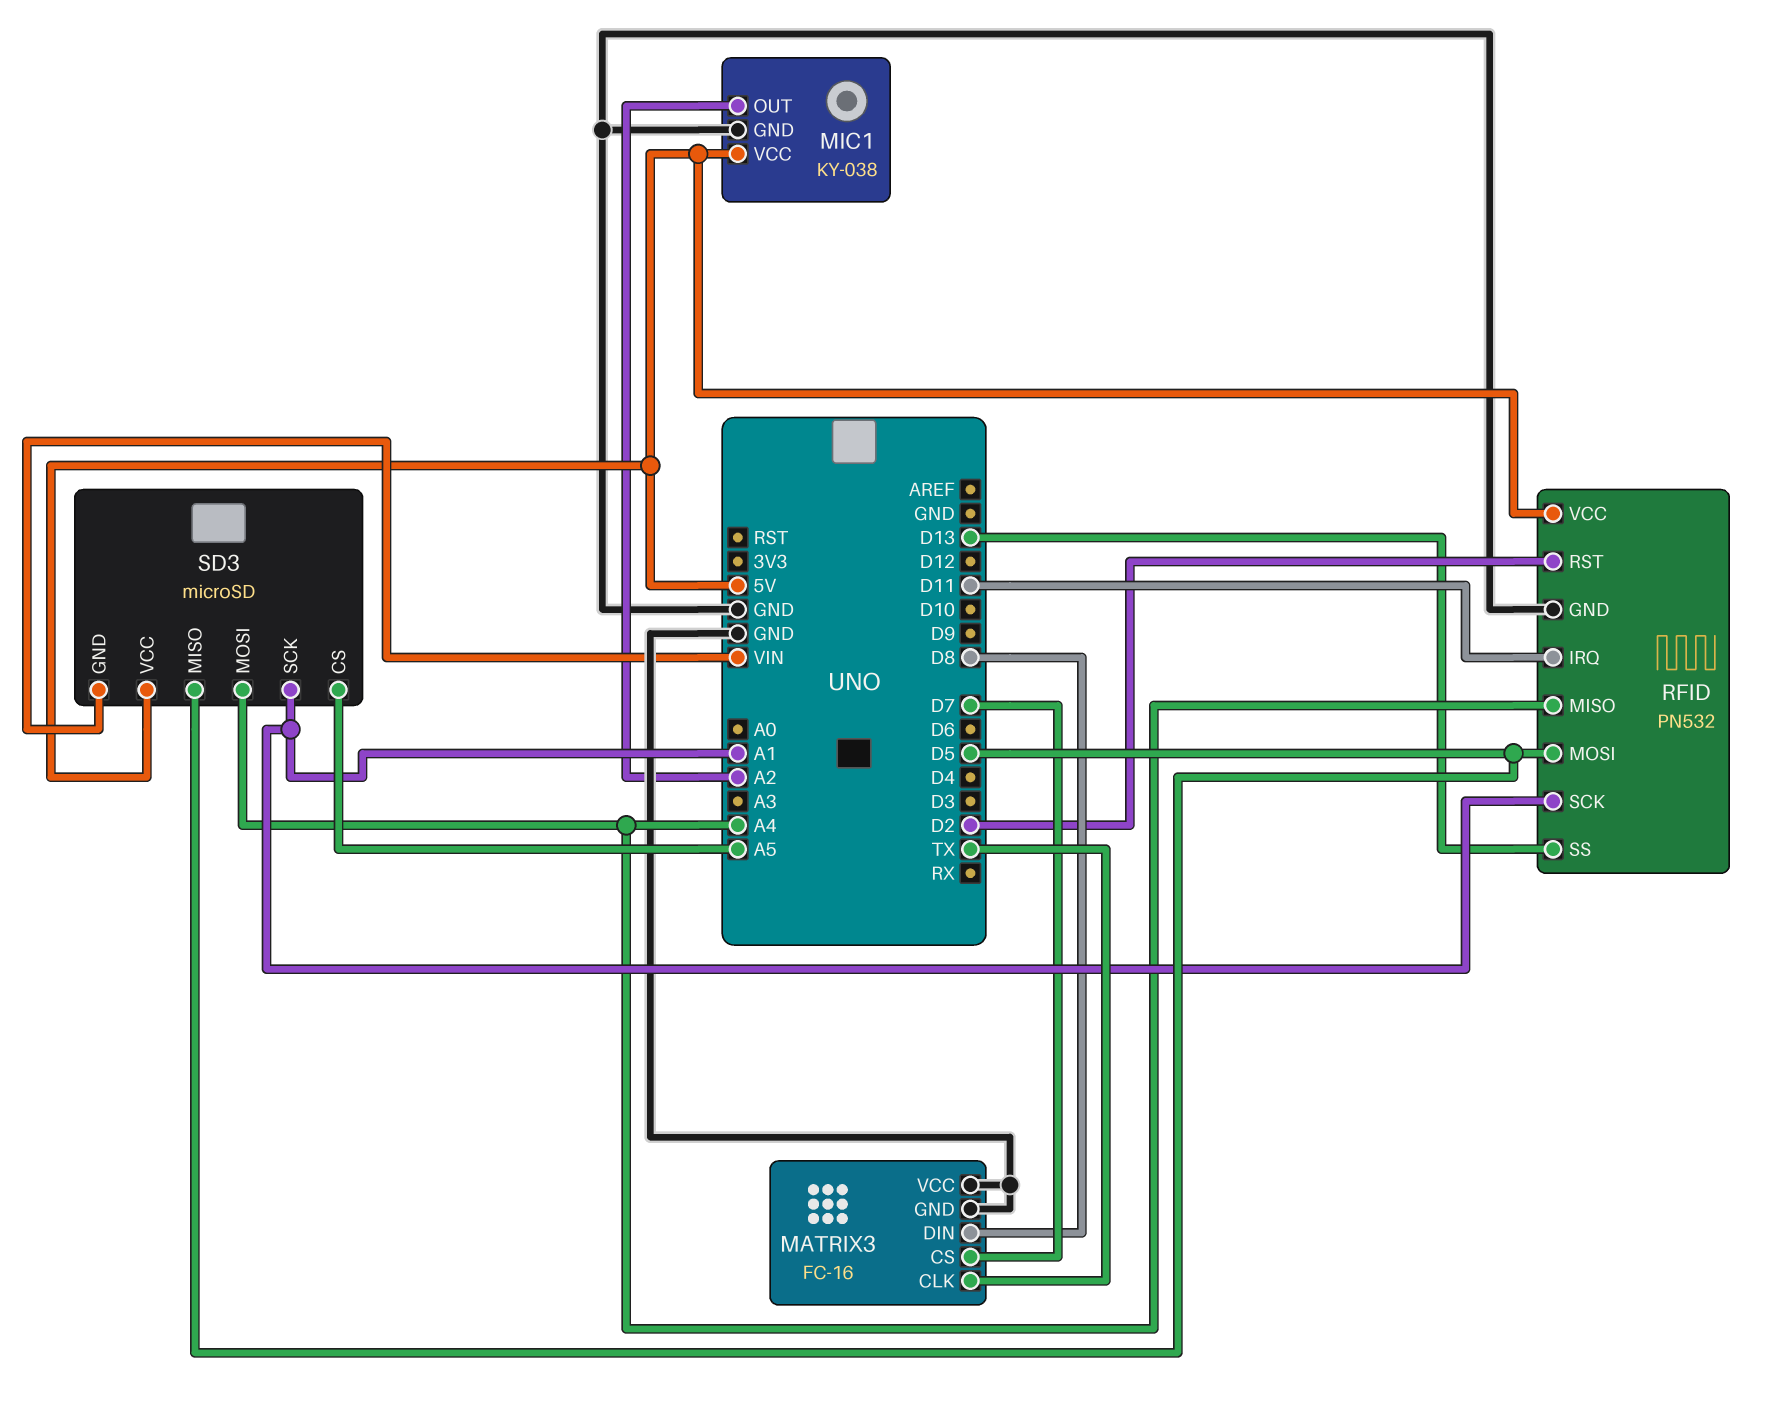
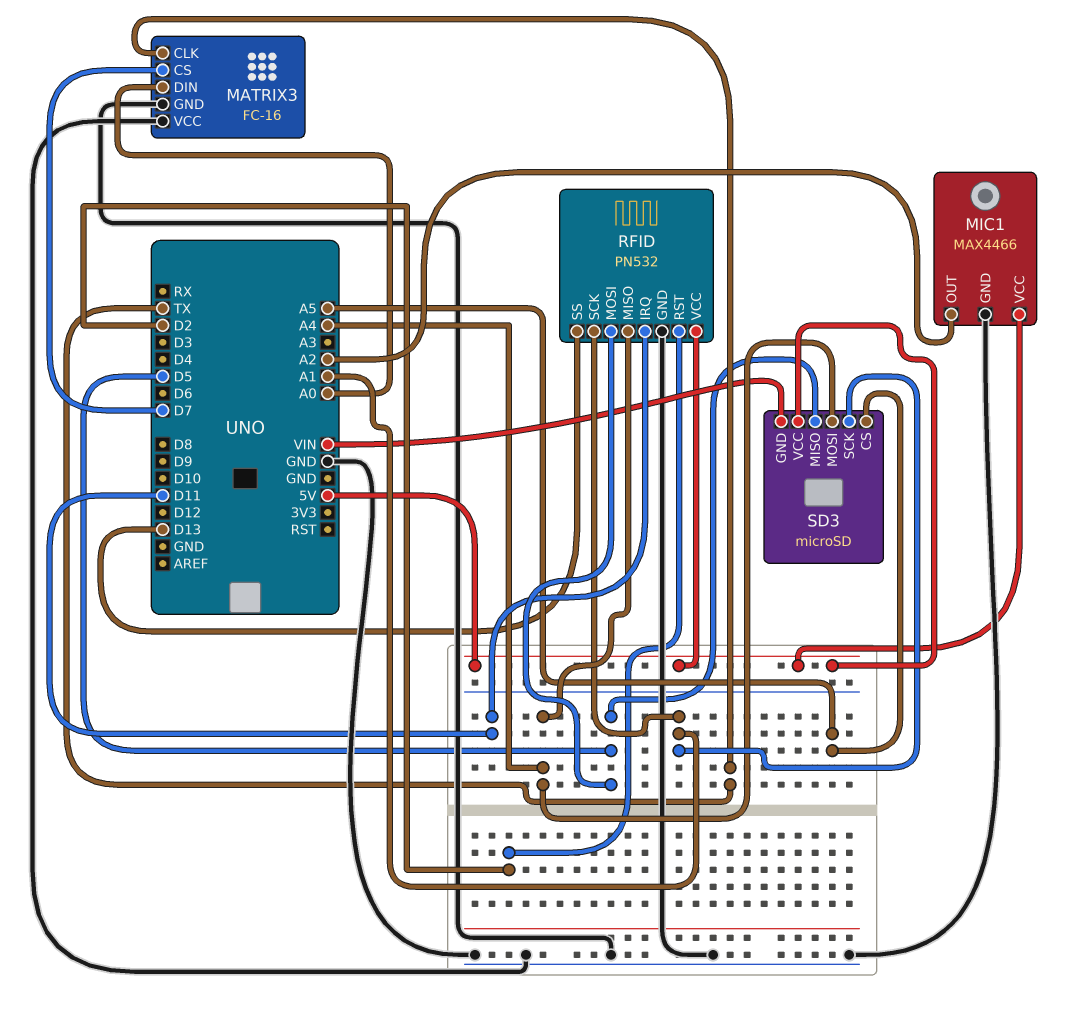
MATRIX3 pin DIN: D8 -> A0
MIC1: KY-038 -> MAX4466

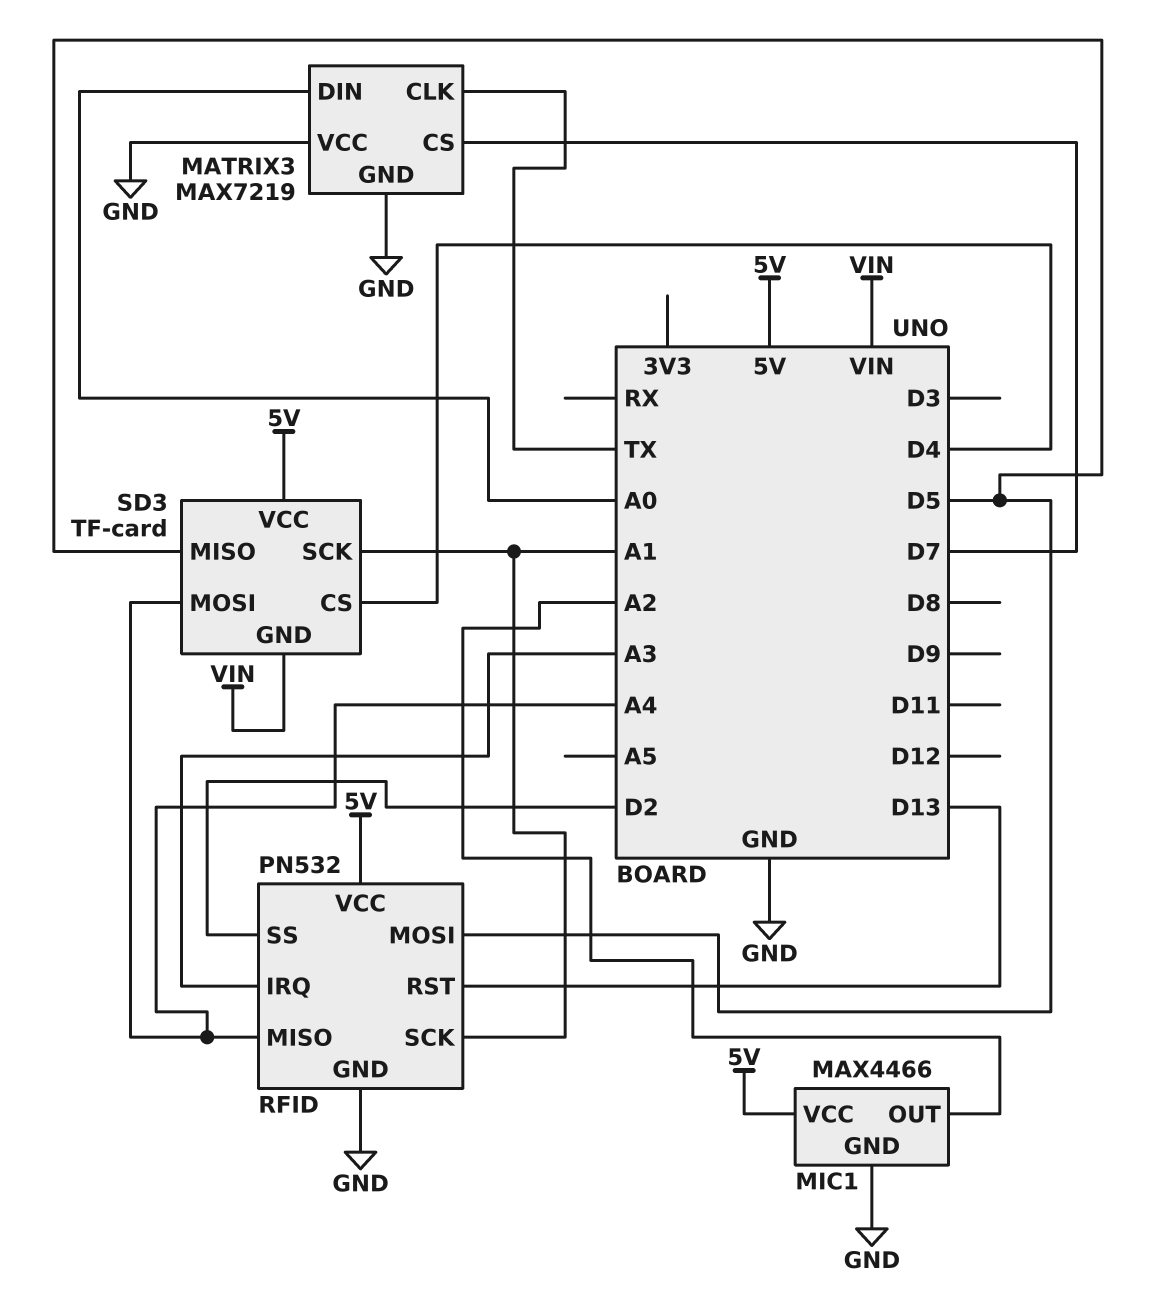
MATRIX3: FC-16 -> MAX7219
RFID pin IRQ: D11 -> A3
RFID pin RST: D2 -> D13
RFID pin SS: D13 -> D2
SD3: microSD -> TF-card
SD3 pin CS: A5 -> D4

